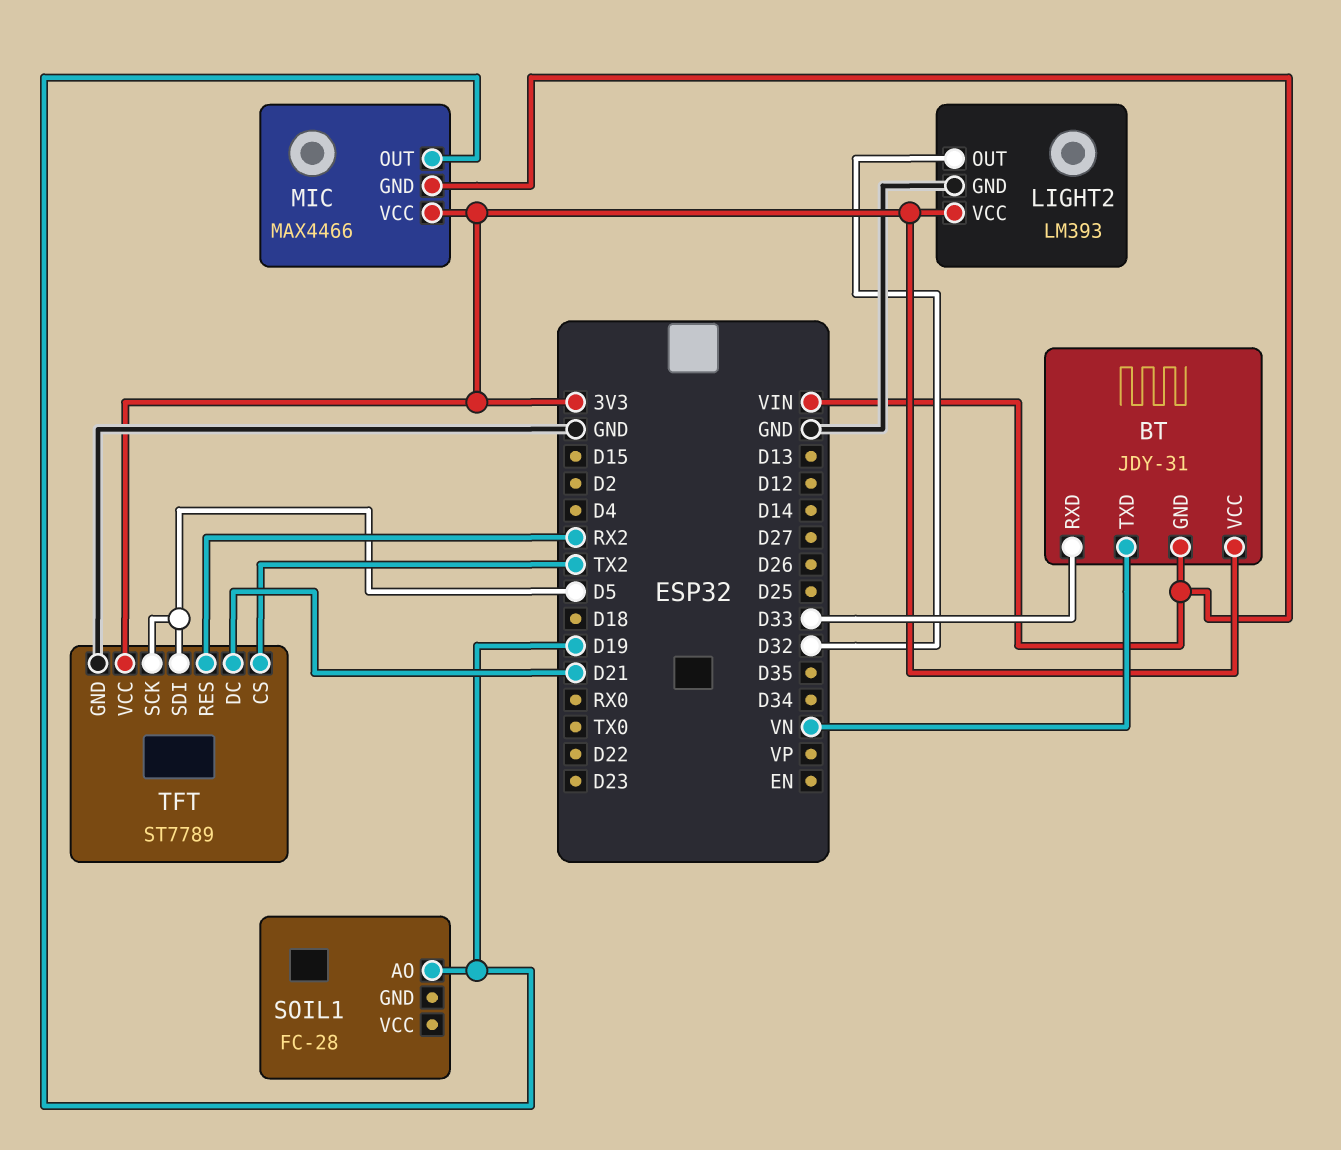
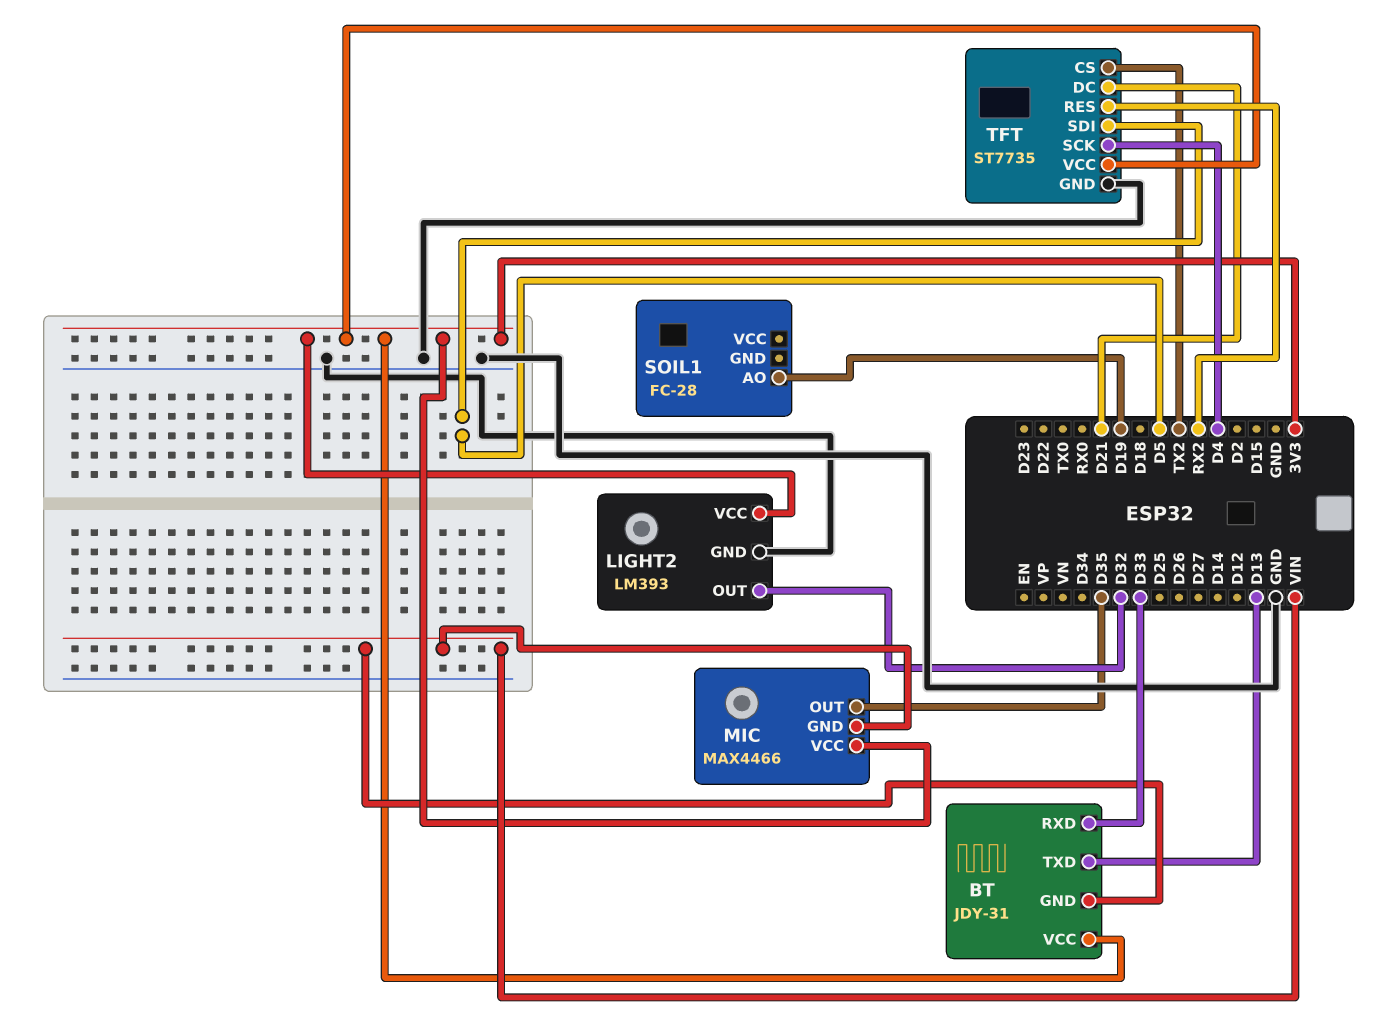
BT pin TXD: VN -> D13
MIC pin OUT: D19 -> D35
TFT: ST7789 -> ST7735
TFT pin SCK: D5 -> D4

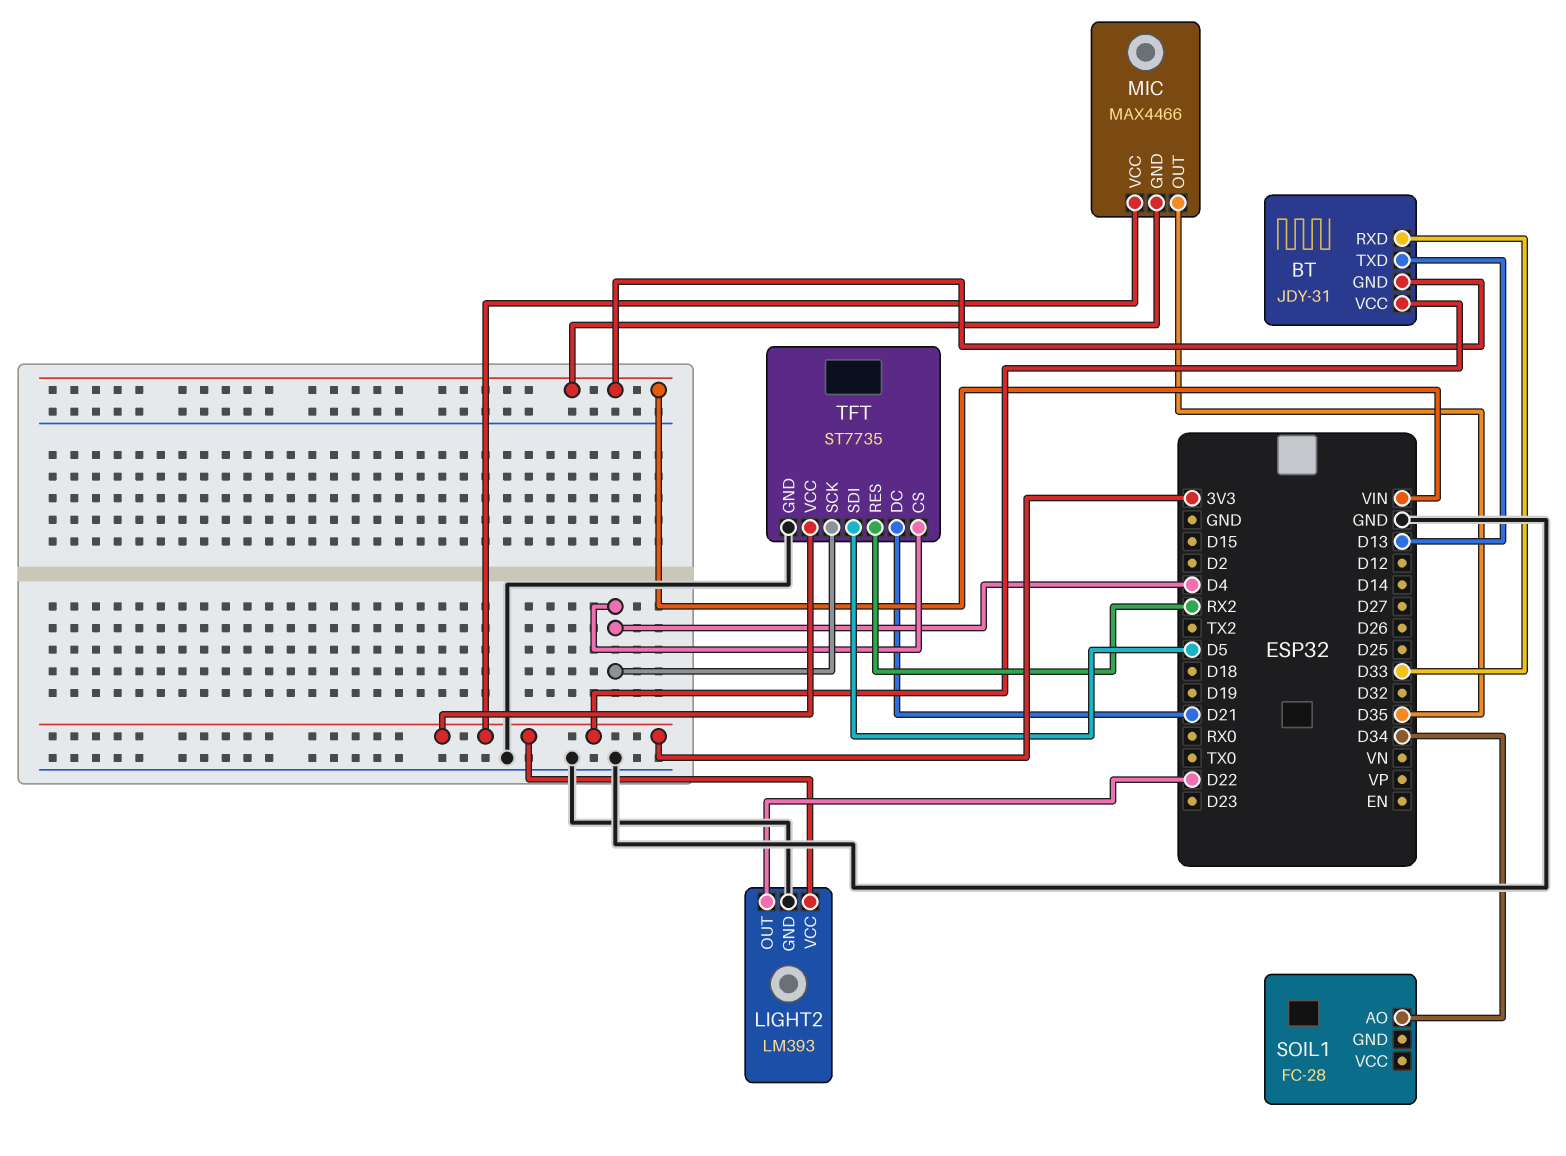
LIGHT2 pin OUT: D32 -> D22
SOIL1 pin AO: D19 -> D34
TFT pin CS: TX2 -> D4

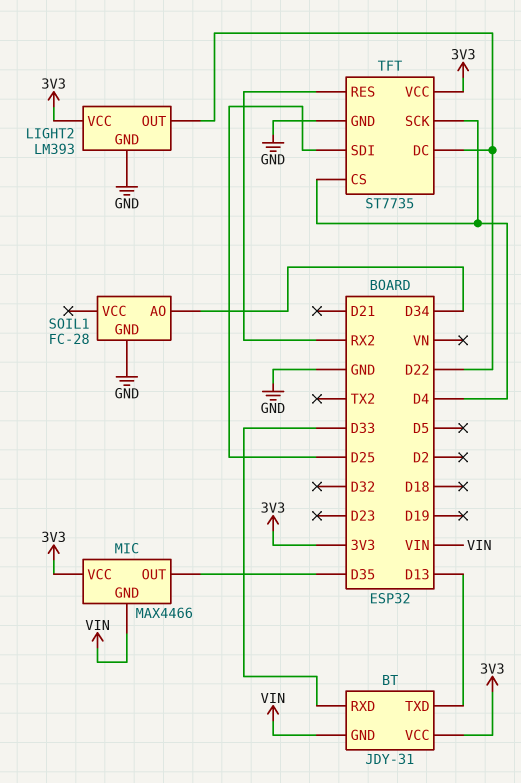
SOIL1 pin GND: none -> GND
TFT pin DC: D21 -> D22
TFT pin SDI: D5 -> D25

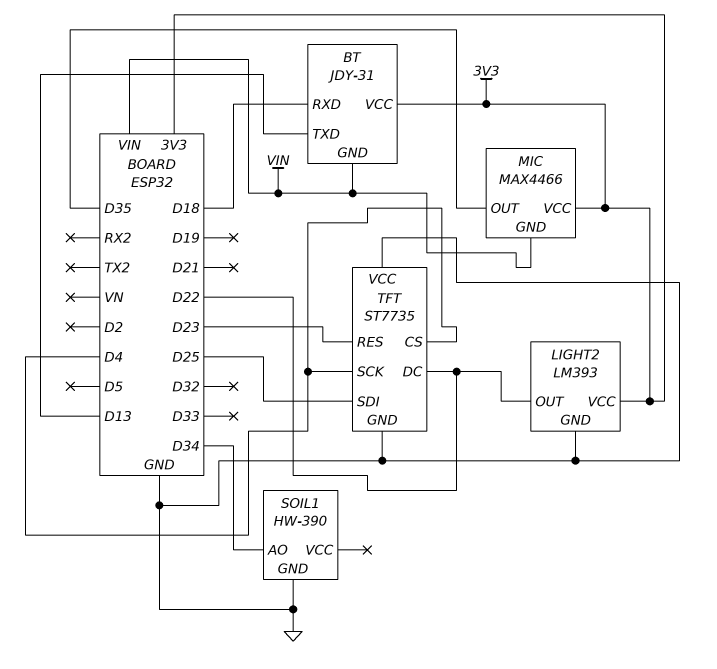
BT pin RXD: D33 -> D18
SOIL1: FC-28 -> HW-390
TFT pin RES: RX2 -> D23
TFT pin VCC: 3V3 -> GND

